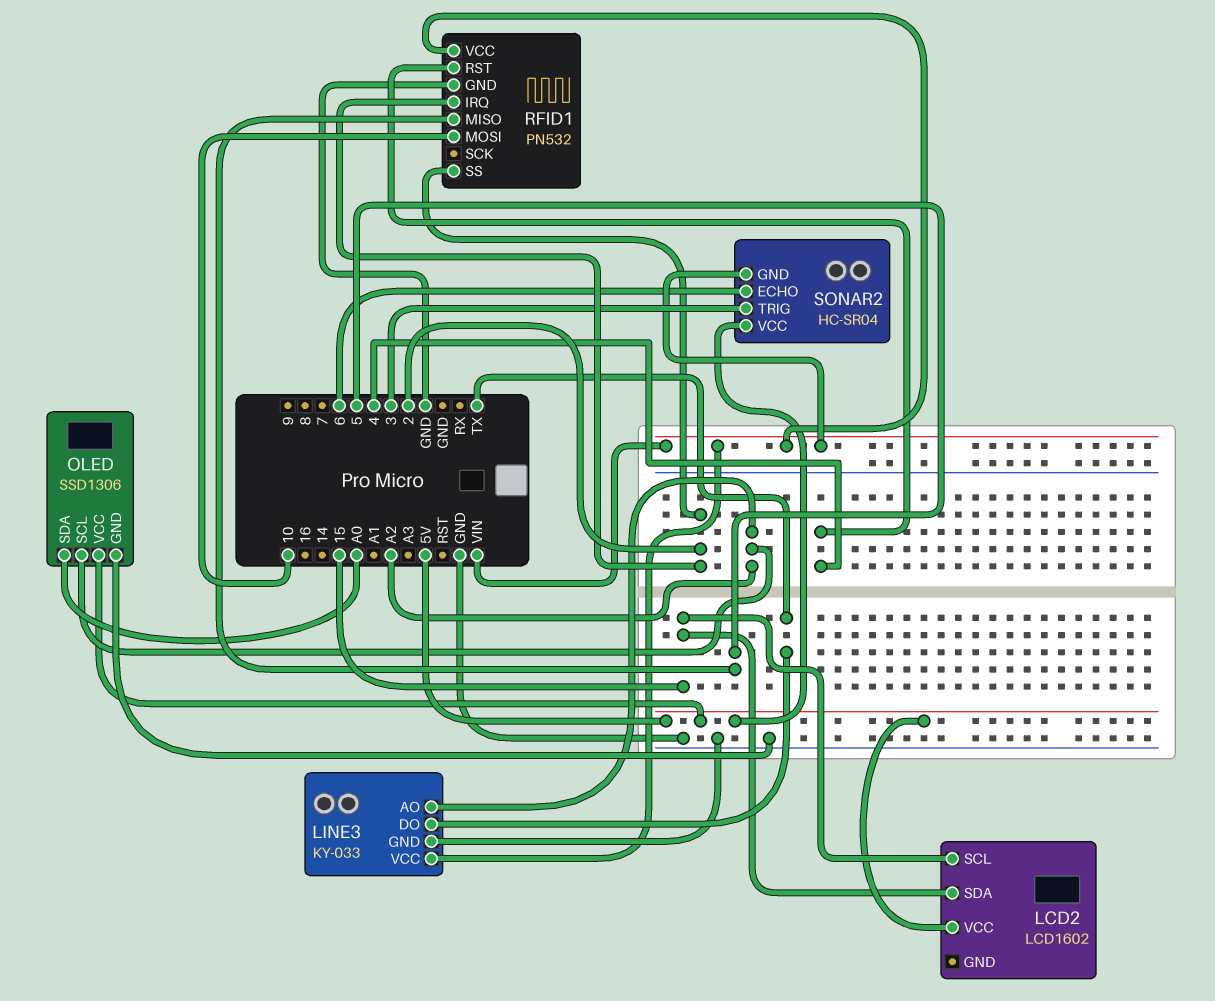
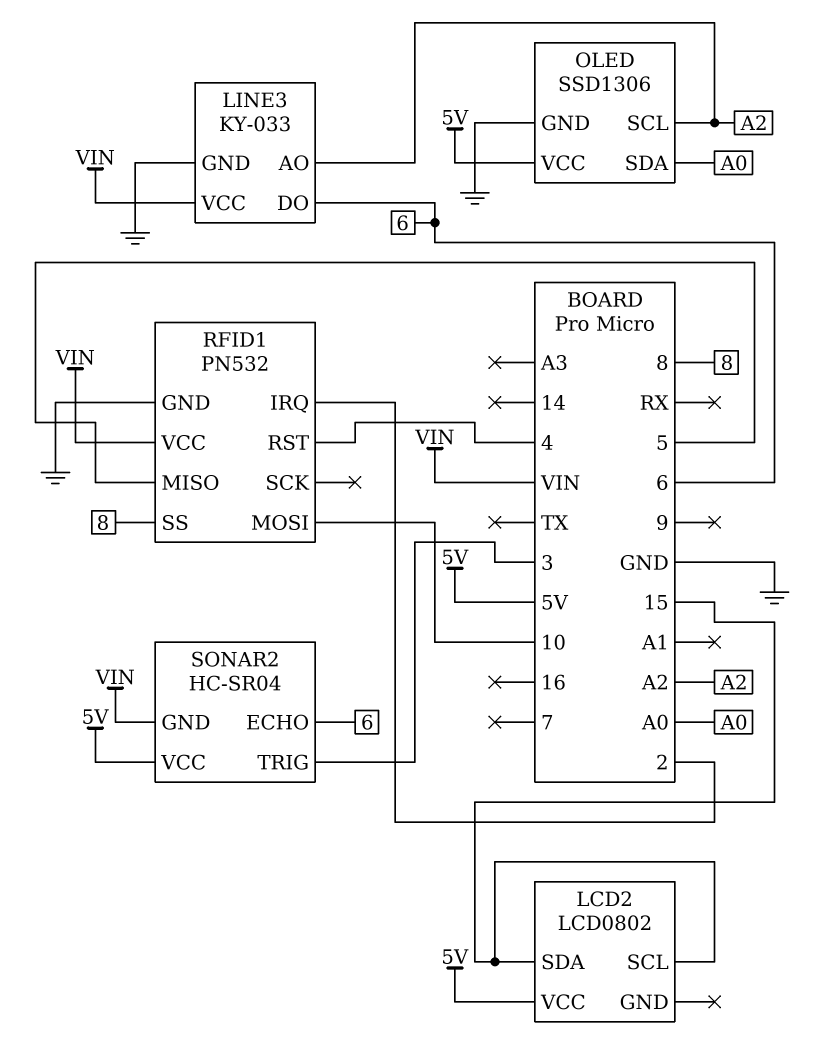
LCD2: LCD1602 -> LCD0802
LINE3 pin DO: TX -> 6
RFID1 pin SS: 2 -> 8

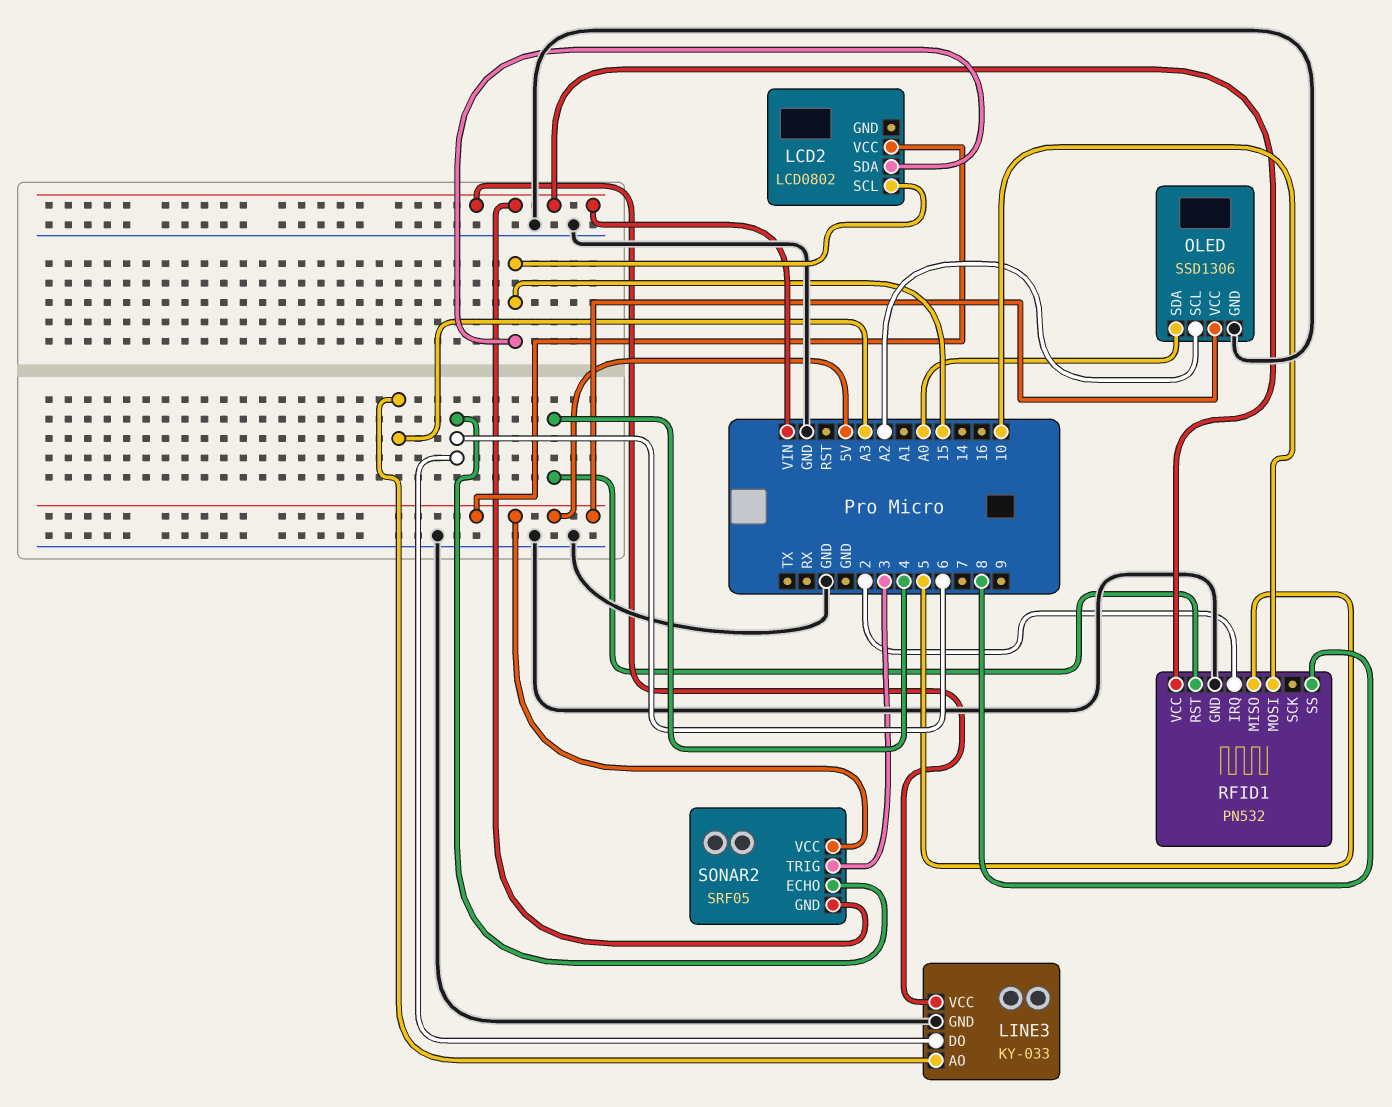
LINE3 pin AO: A2 -> A3
SONAR2: HC-SR04 -> SRF05

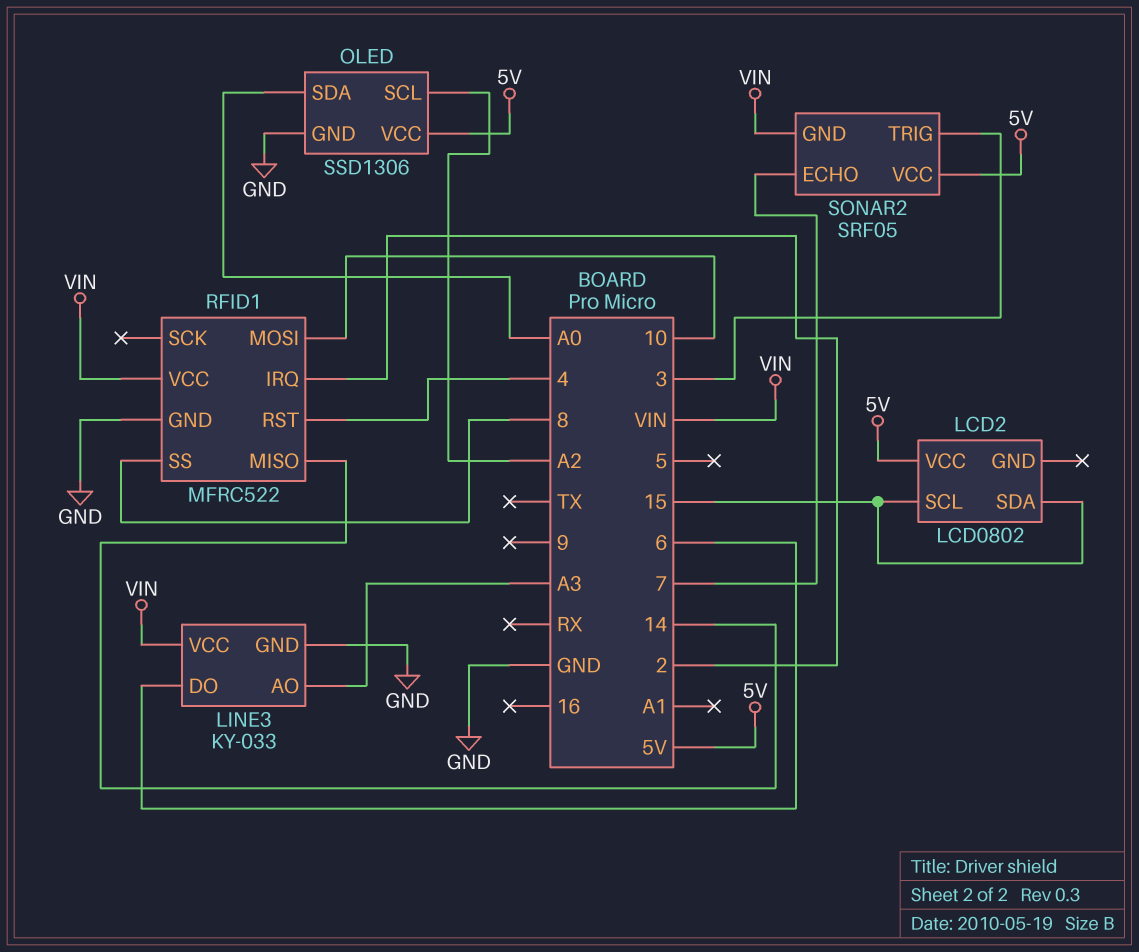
RFID1: PN532 -> MFRC522
RFID1 pin MISO: 5 -> 14
SONAR2 pin ECHO: 6 -> 7

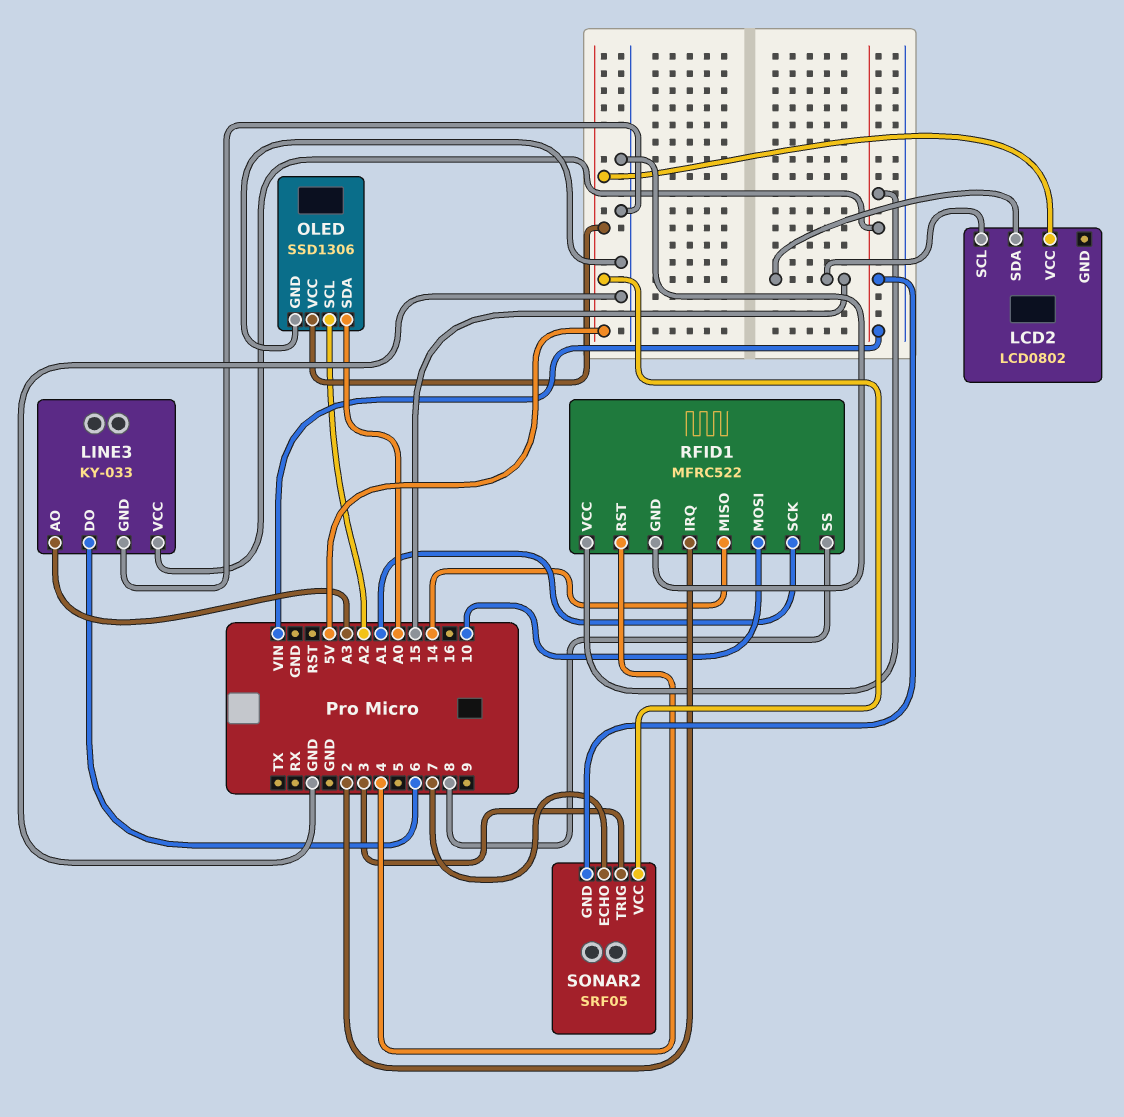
RFID1 pin SCK: none -> A1

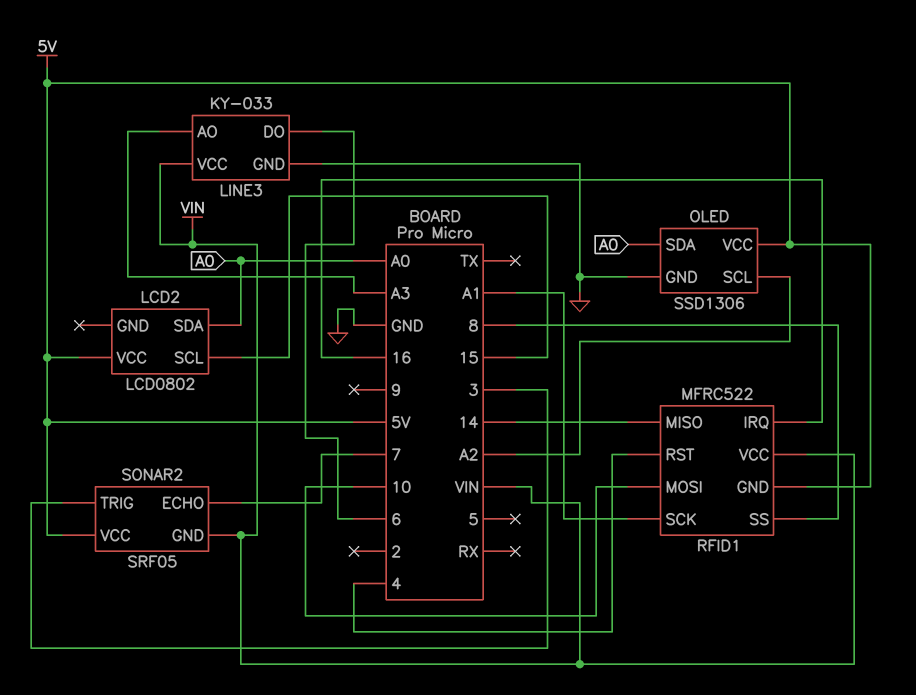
LCD2 pin SDA: 15 -> A0
RFID1 pin GND: GND -> 5V
RFID1 pin IRQ: 2 -> 16

